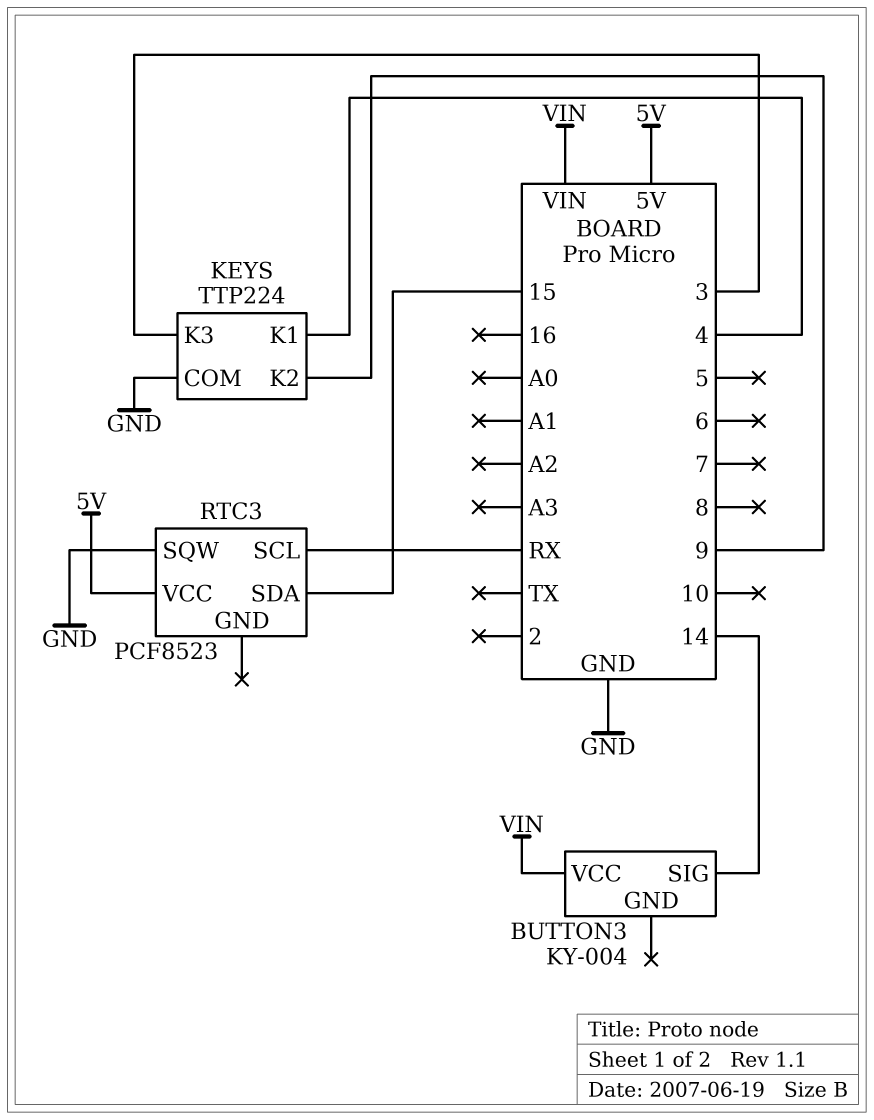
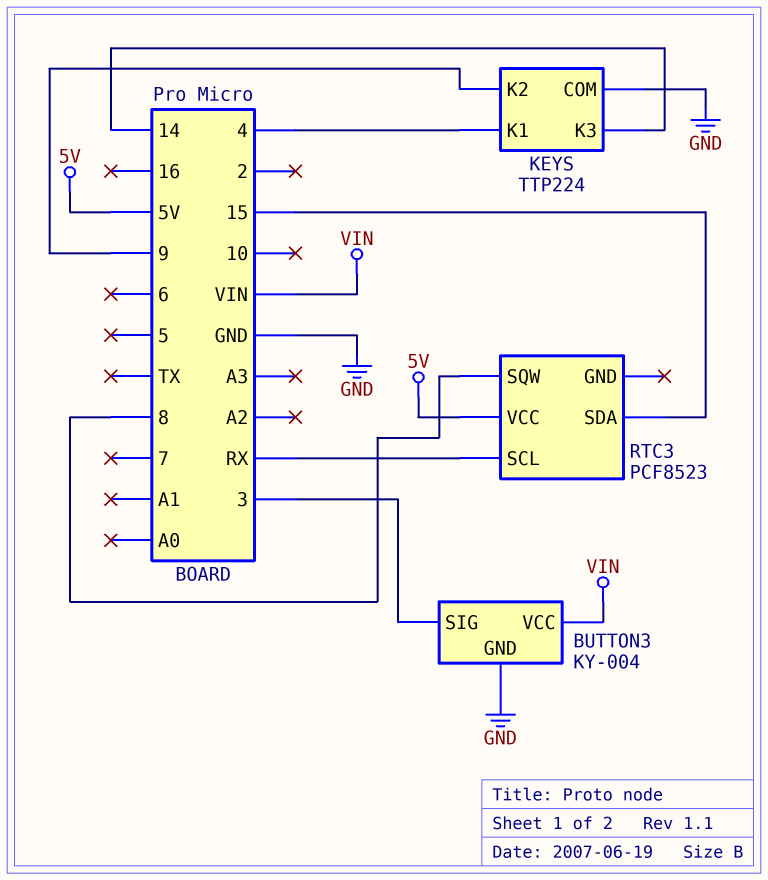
BUTTON3 pin GND: none -> GND
BUTTON3 pin SIG: 14 -> 3
KEYS pin K3: 3 -> 14
RTC3 pin SQW: GND -> 8

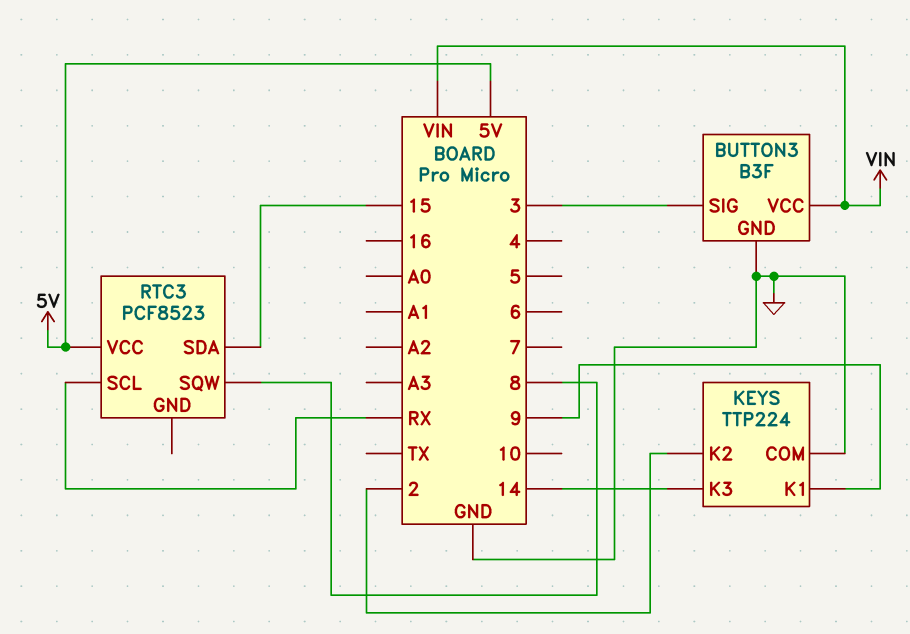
BUTTON3: KY-004 -> B3F
KEYS pin K1: 4 -> 9
KEYS pin K2: 9 -> 2

